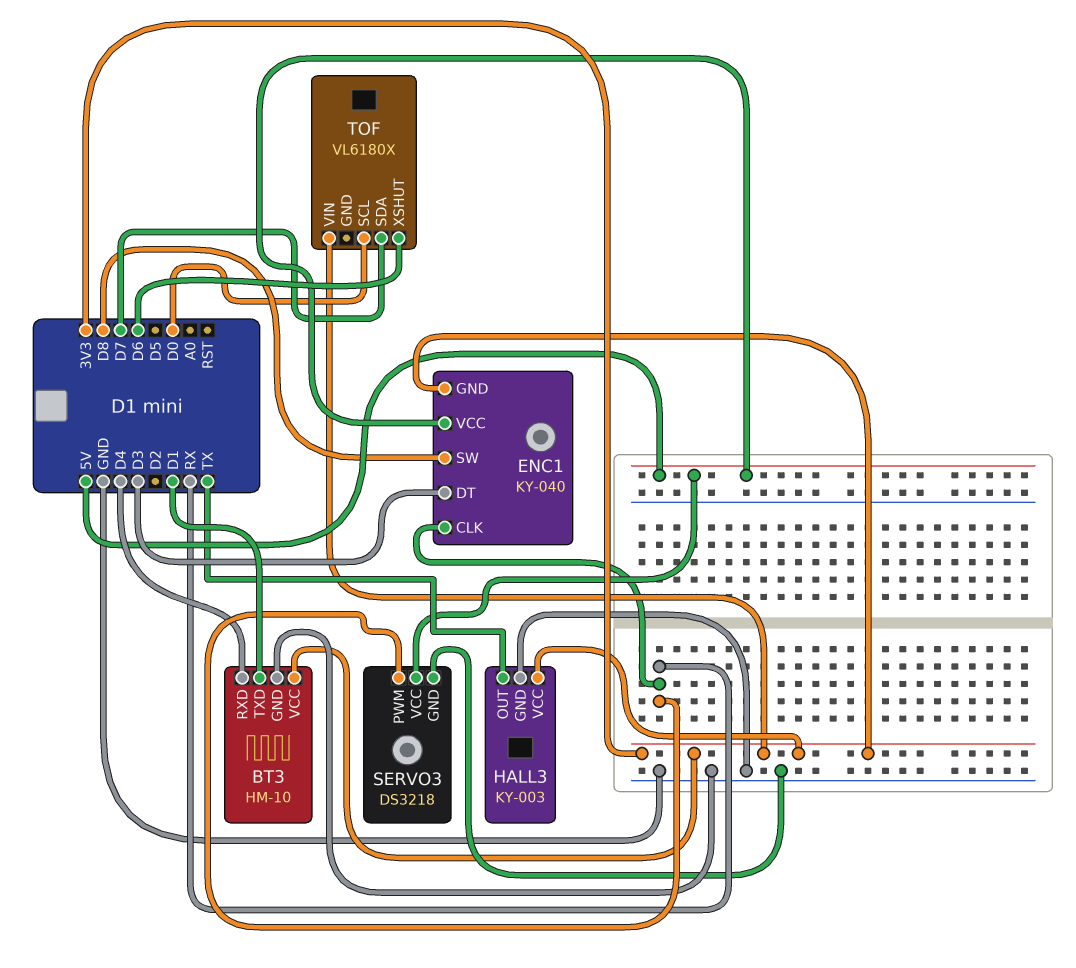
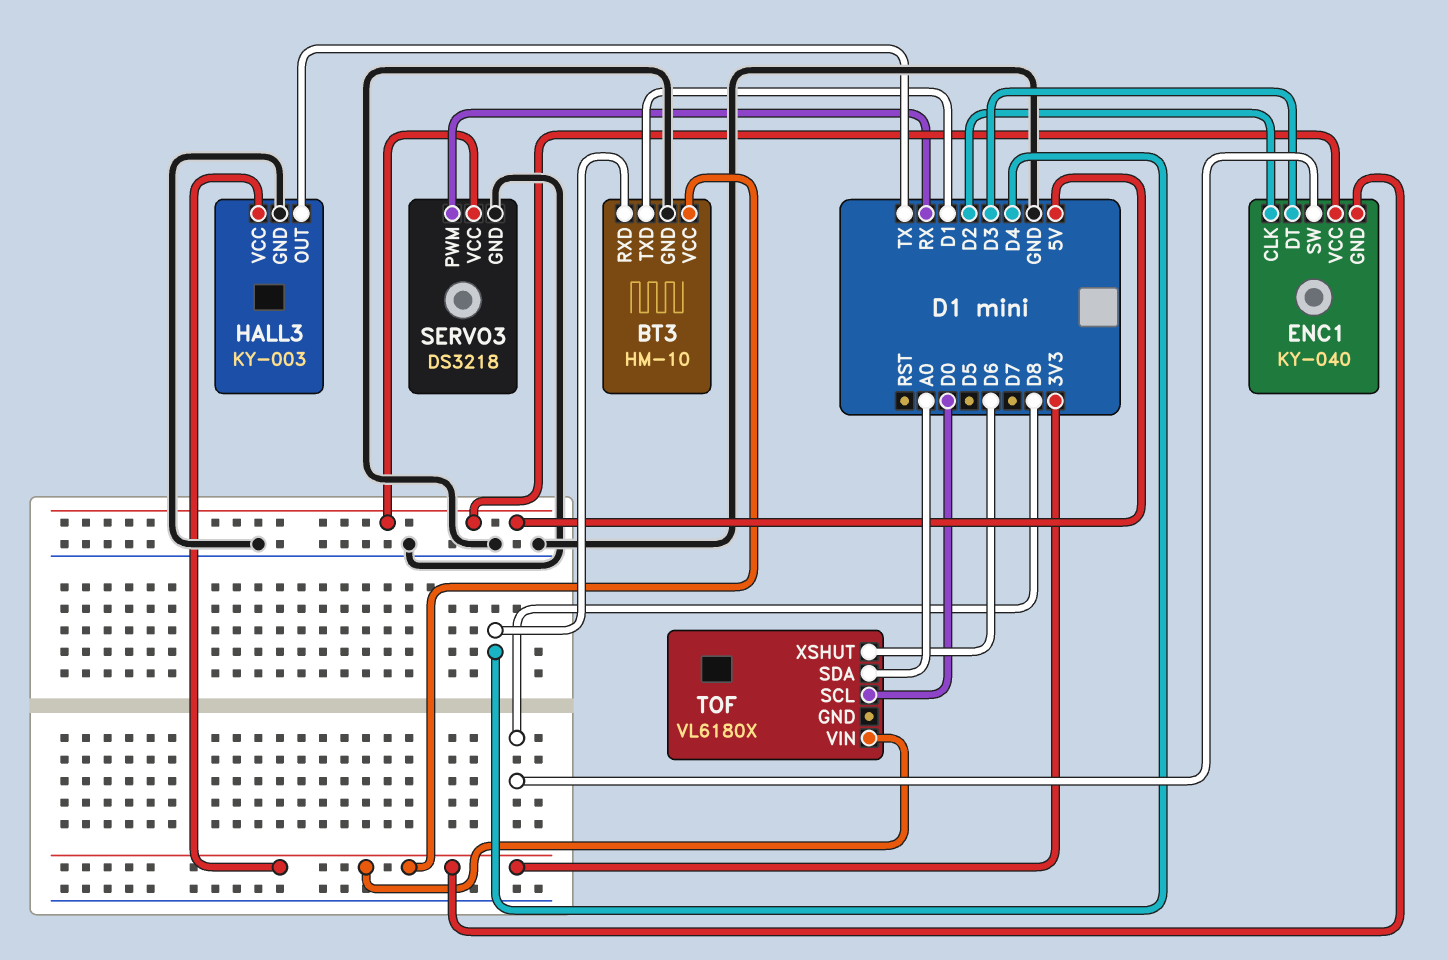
ENC1 pin CLK: RX -> D2
TOF pin SDA: D7 -> A0

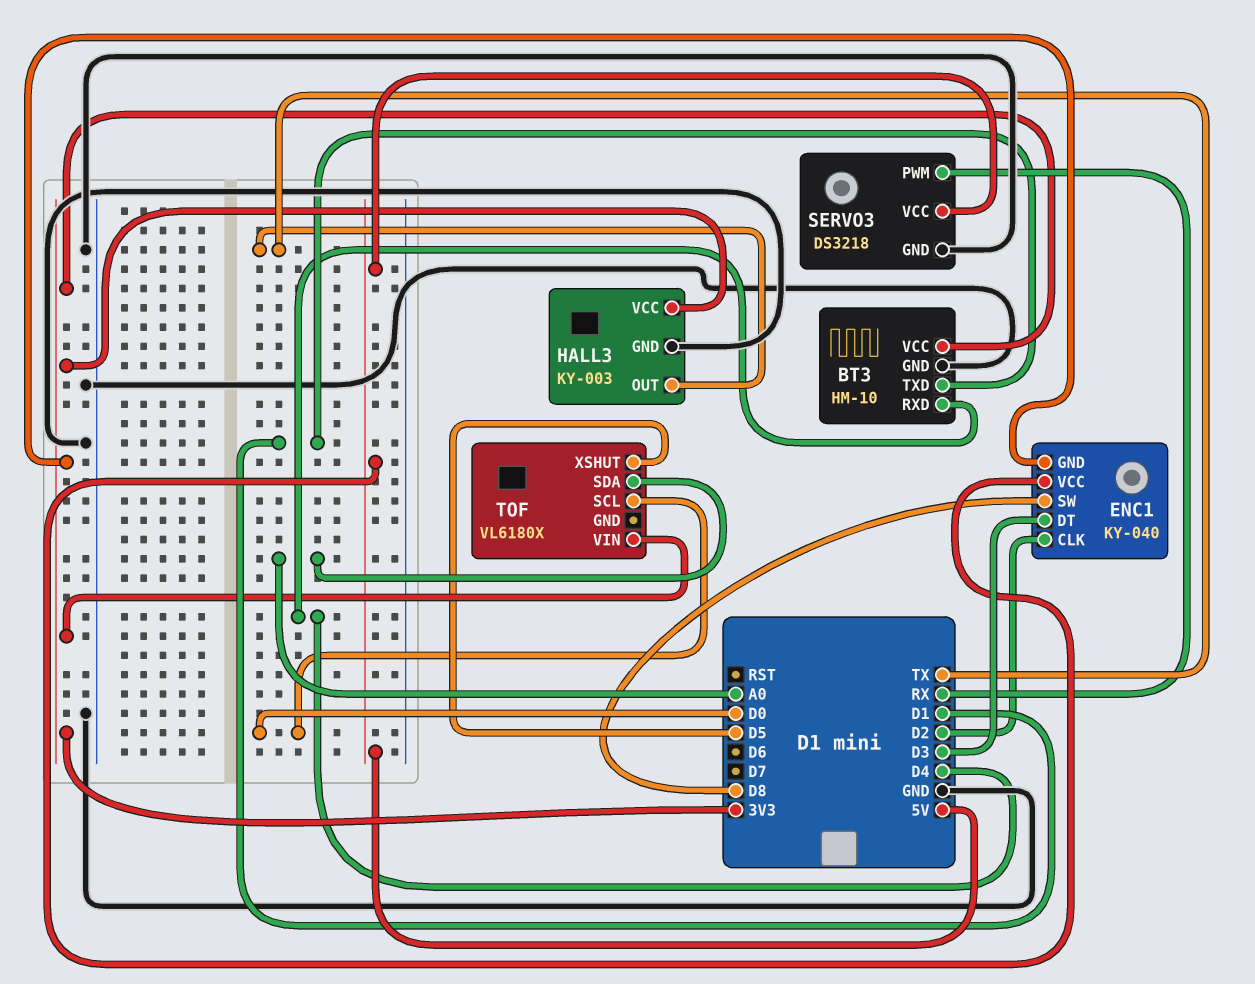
TOF pin XSHUT: D6 -> D5

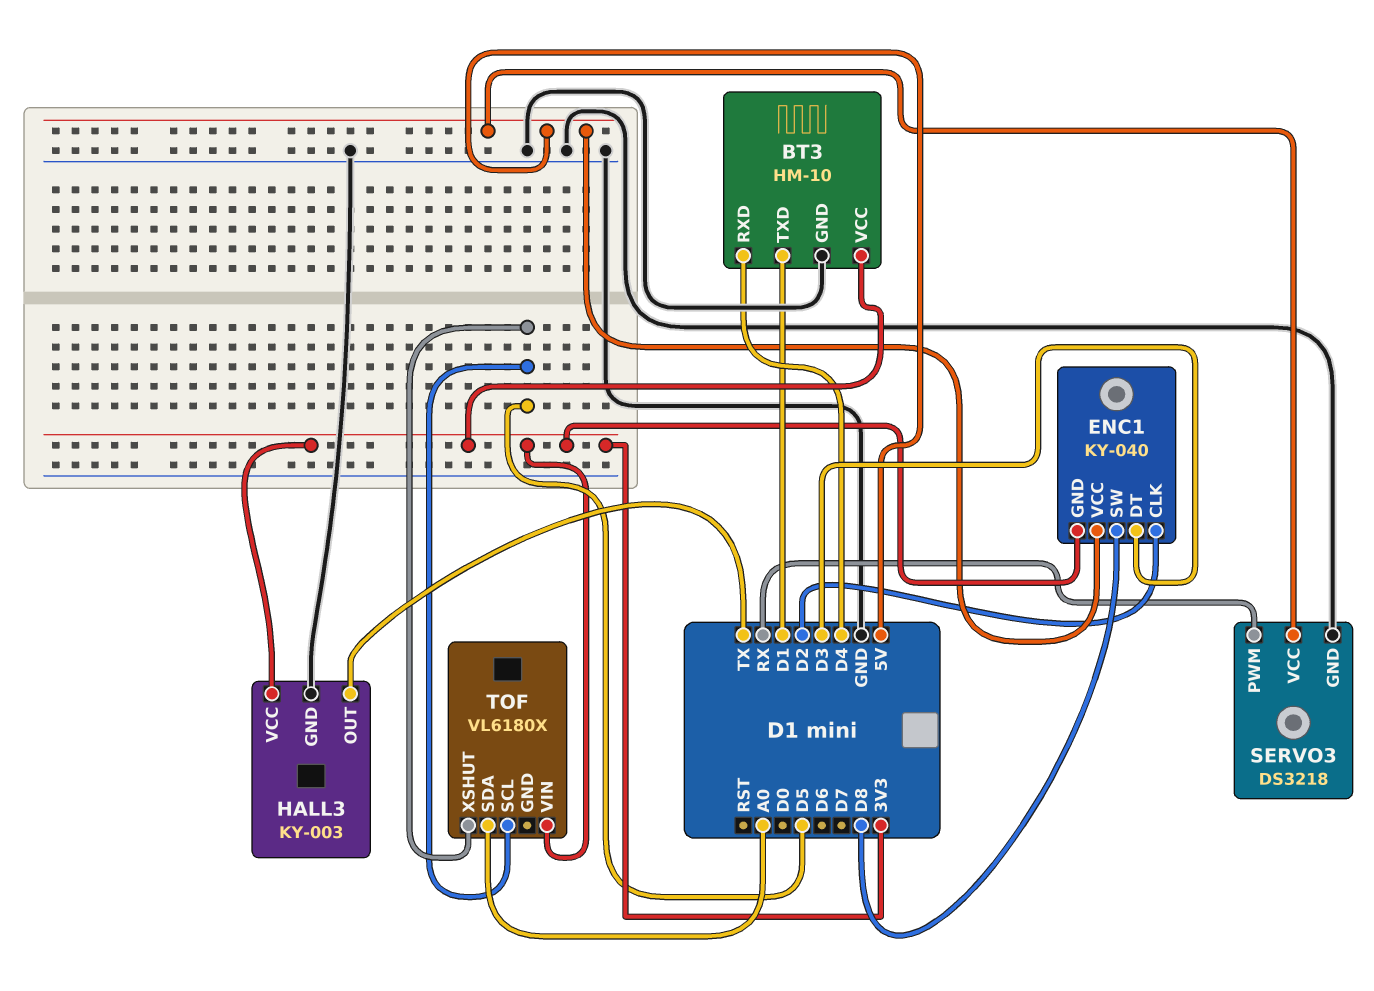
TOF pin SCL: D0 -> D5

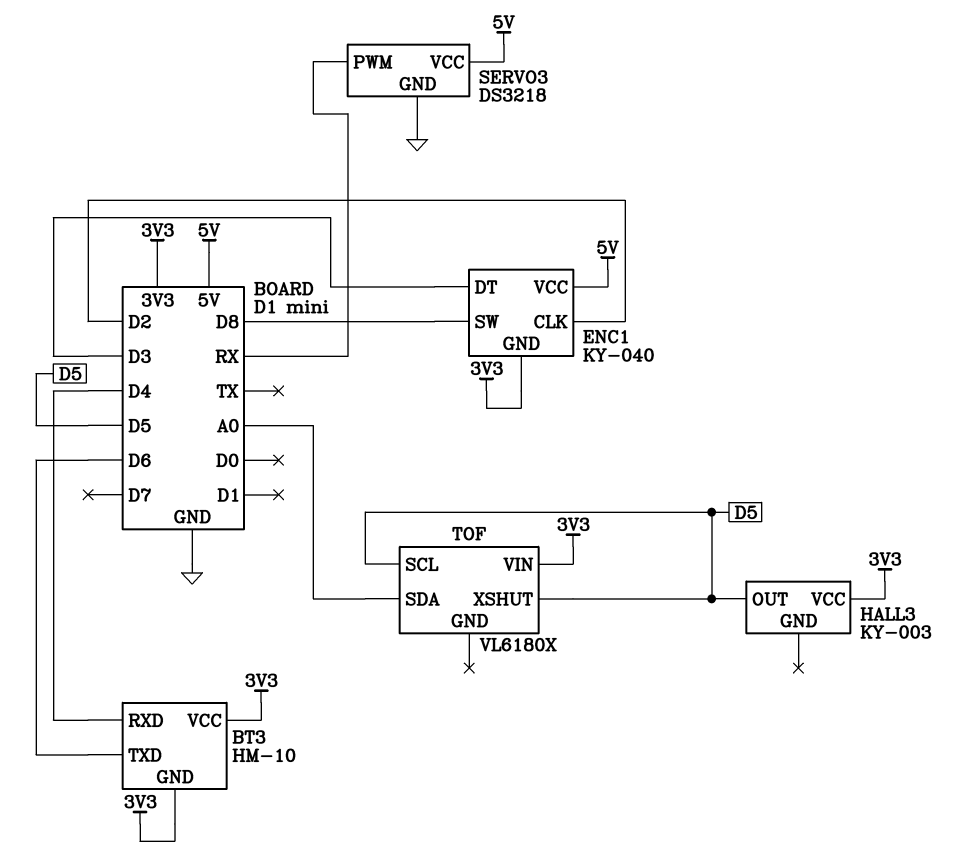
BT3 pin GND: GND -> 3V3
BT3 pin TXD: D1 -> D6
HALL3 pin GND: GND -> none
HALL3 pin OUT: TX -> D5

